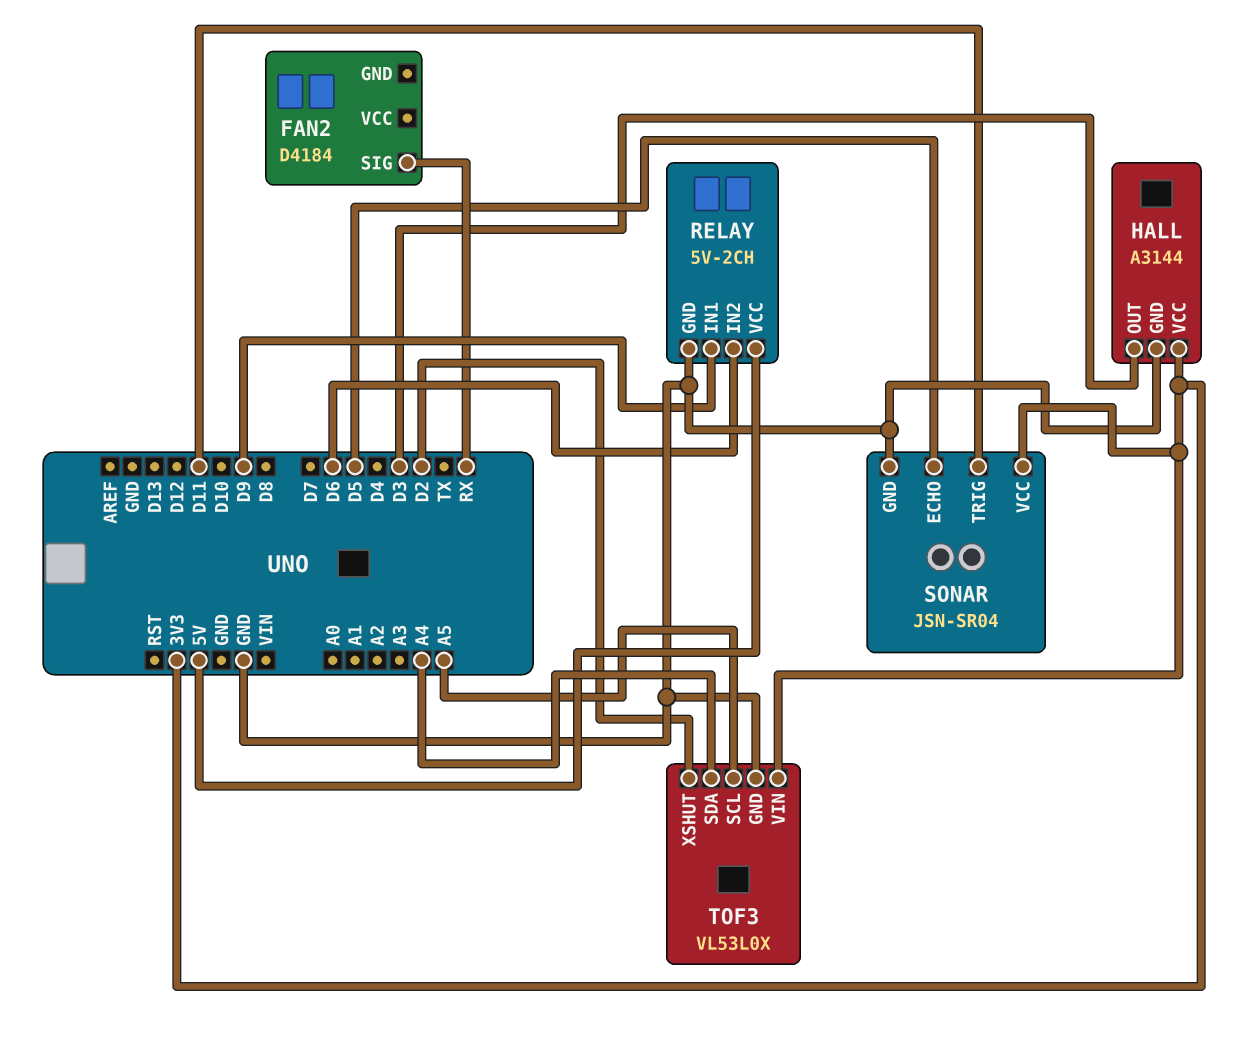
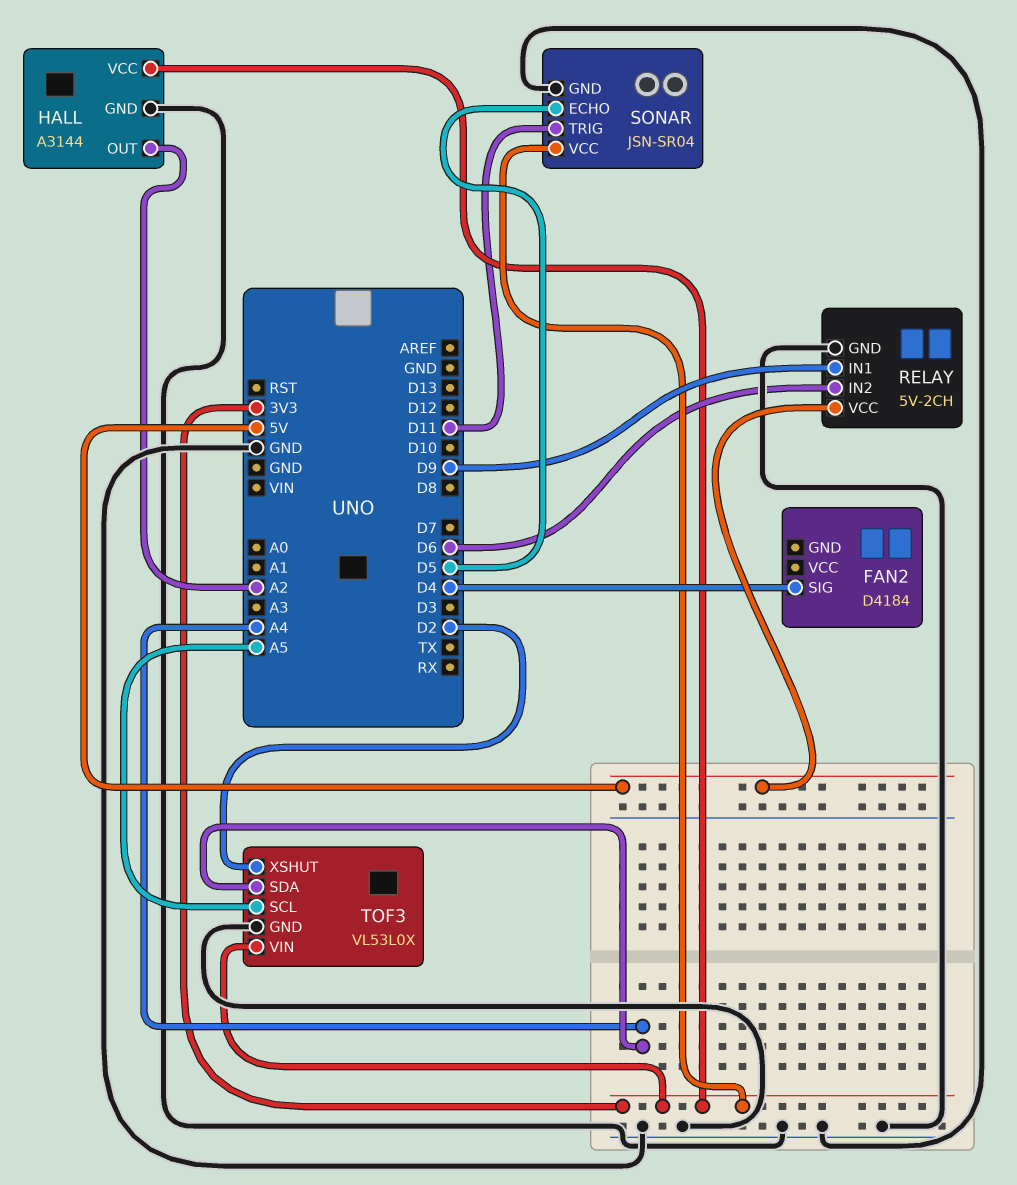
FAN2 pin SIG: RX -> D4
HALL pin OUT: D3 -> A2

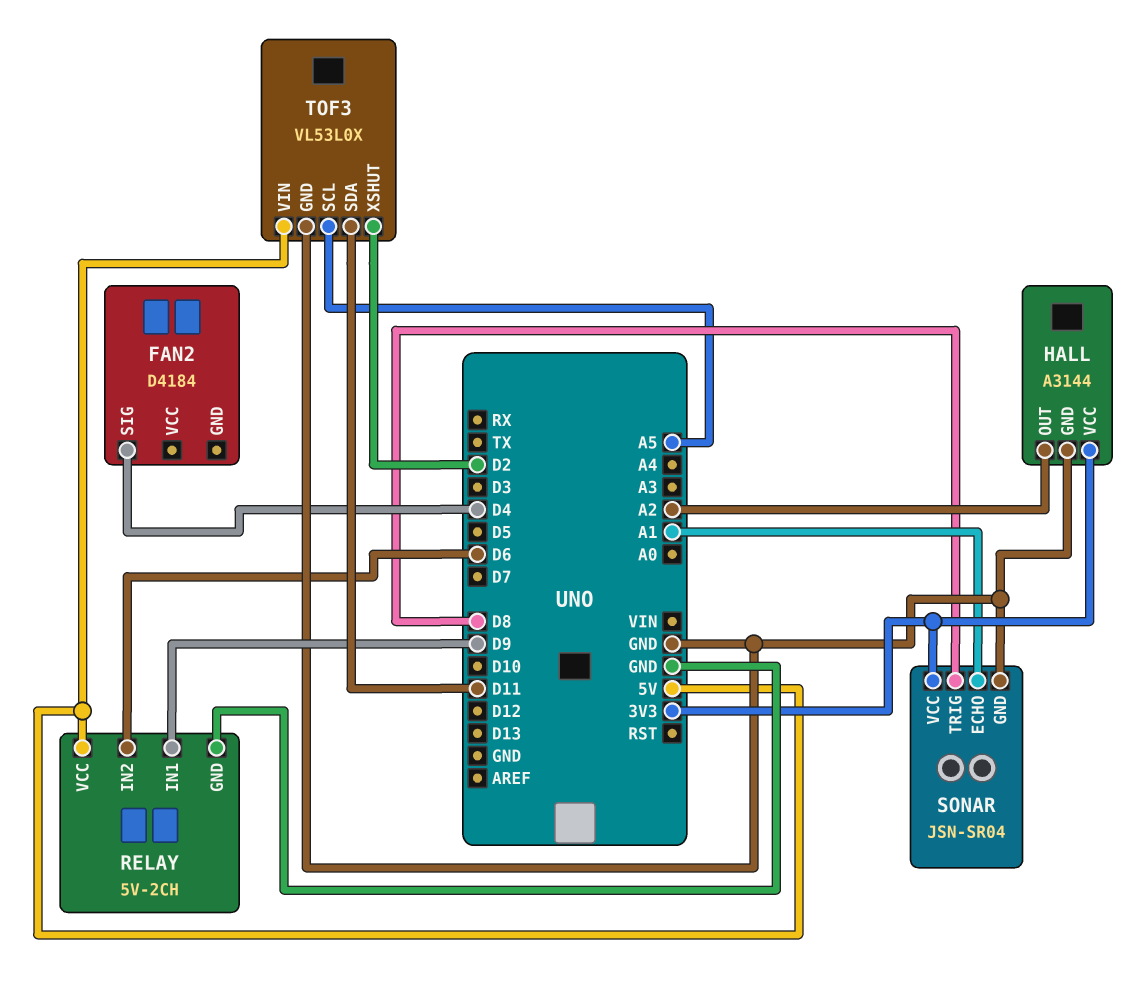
SONAR pin ECHO: D5 -> A1
SONAR pin TRIG: D11 -> D8
TOF3 pin SDA: A4 -> D11
TOF3 pin VIN: 3V3 -> 5V

